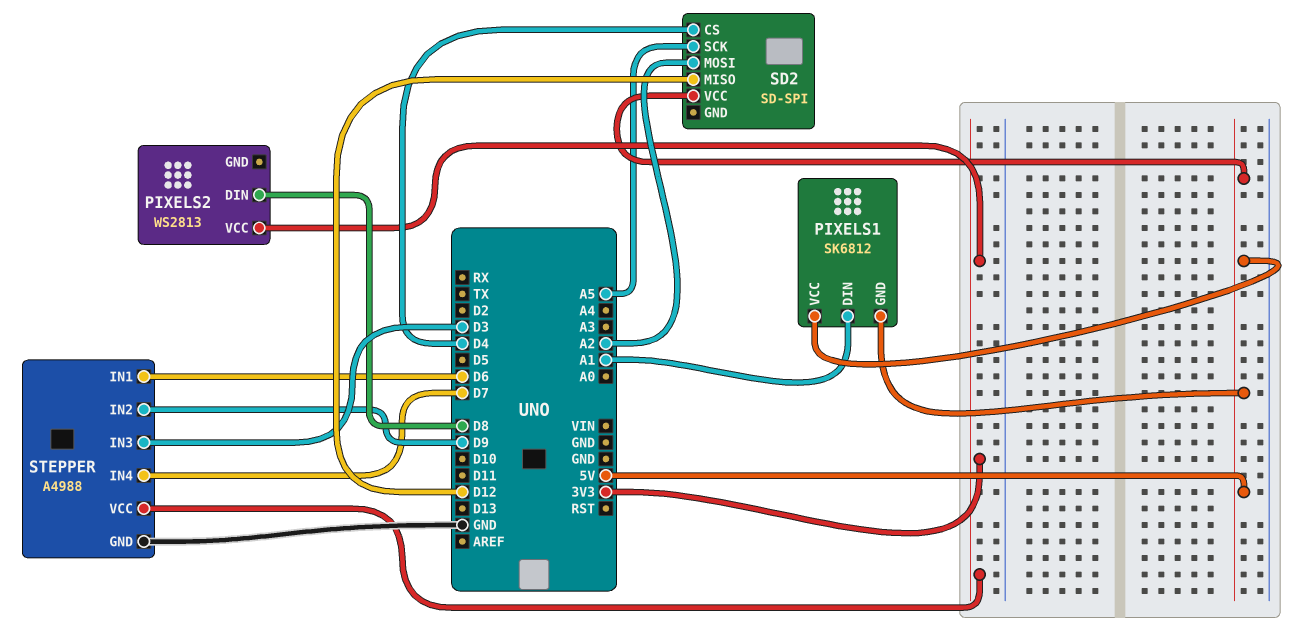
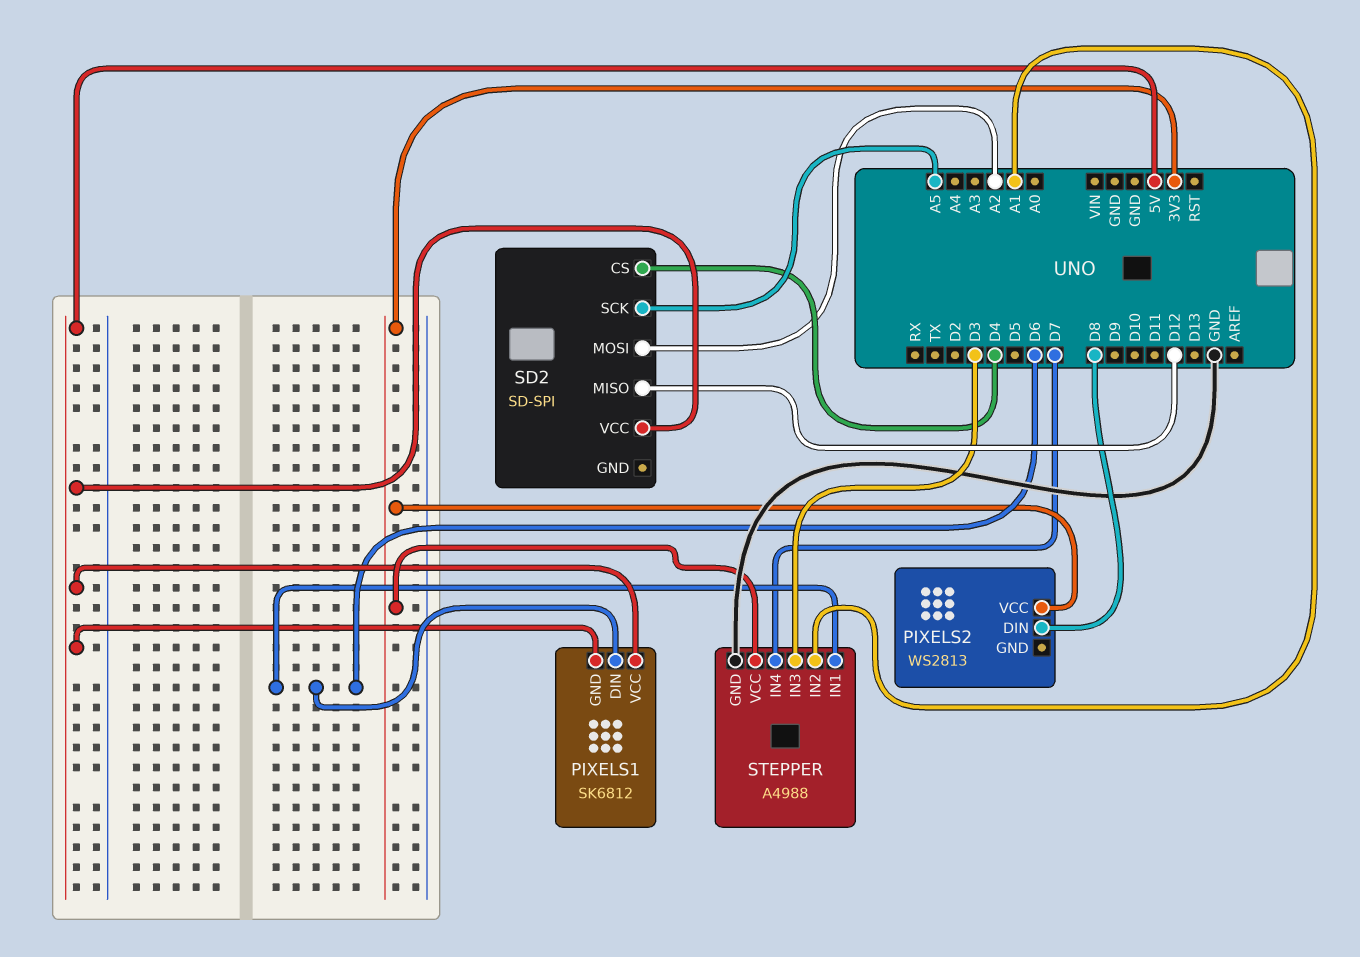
PIXELS1 pin DIN: A1 -> D6
STEPPER pin IN2: D9 -> A1

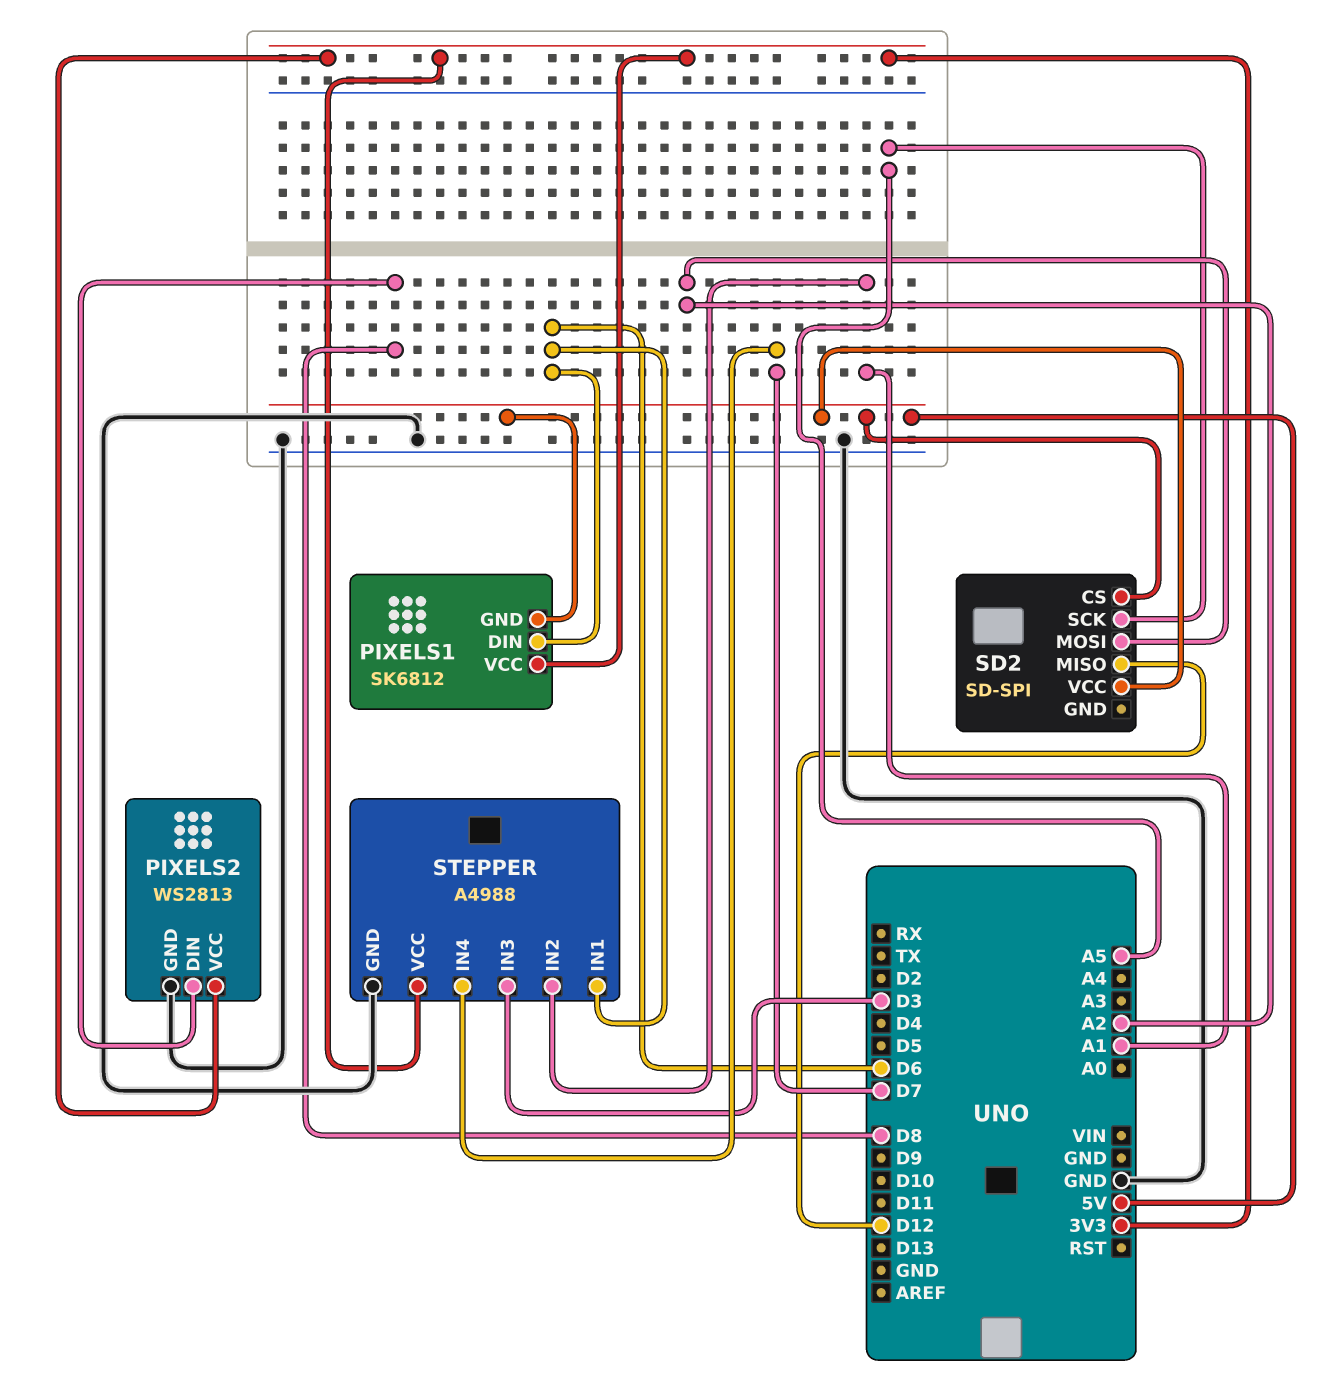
PIXELS1 pin VCC: 5V -> 3V3
PIXELS2 pin GND: none -> GND
SD2 pin CS: D4 -> 5V

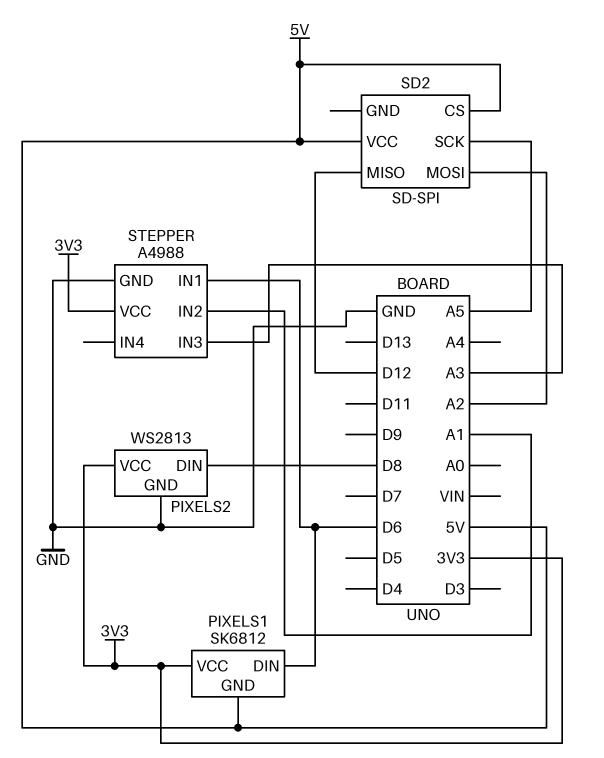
STEPPER pin IN3: D3 -> A3
STEPPER pin IN4: D7 -> none

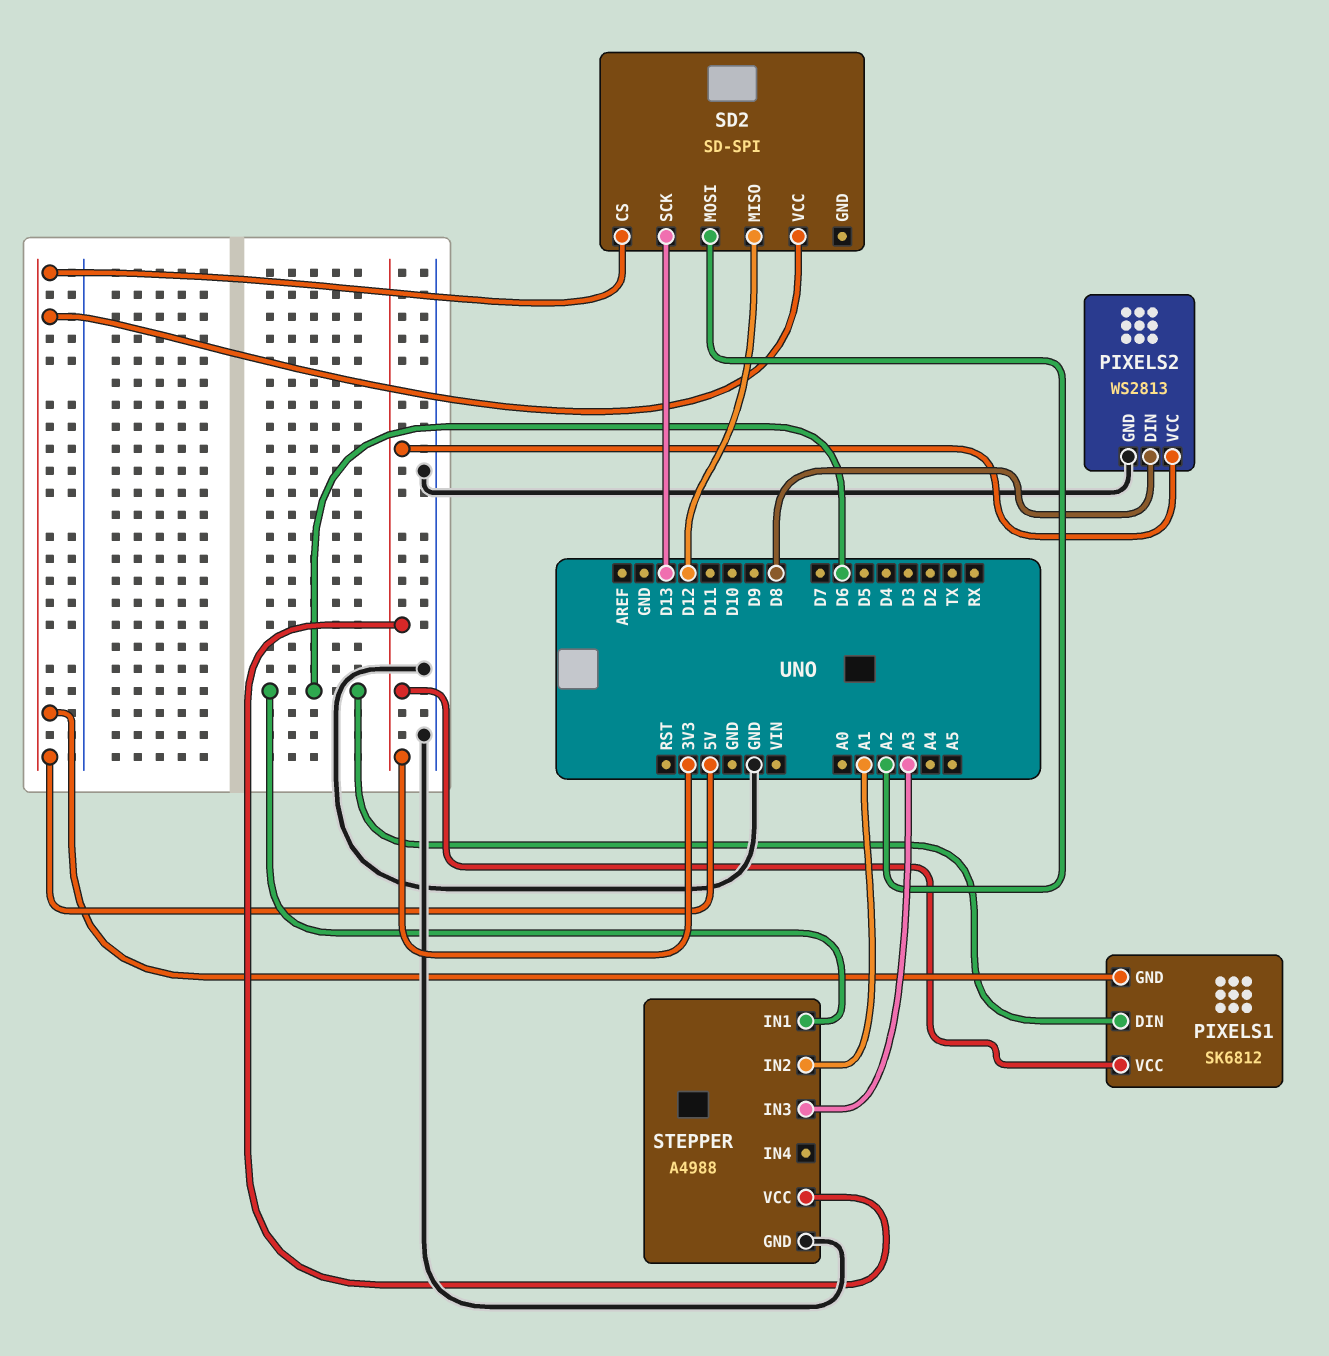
SD2 pin SCK: A5 -> D13

